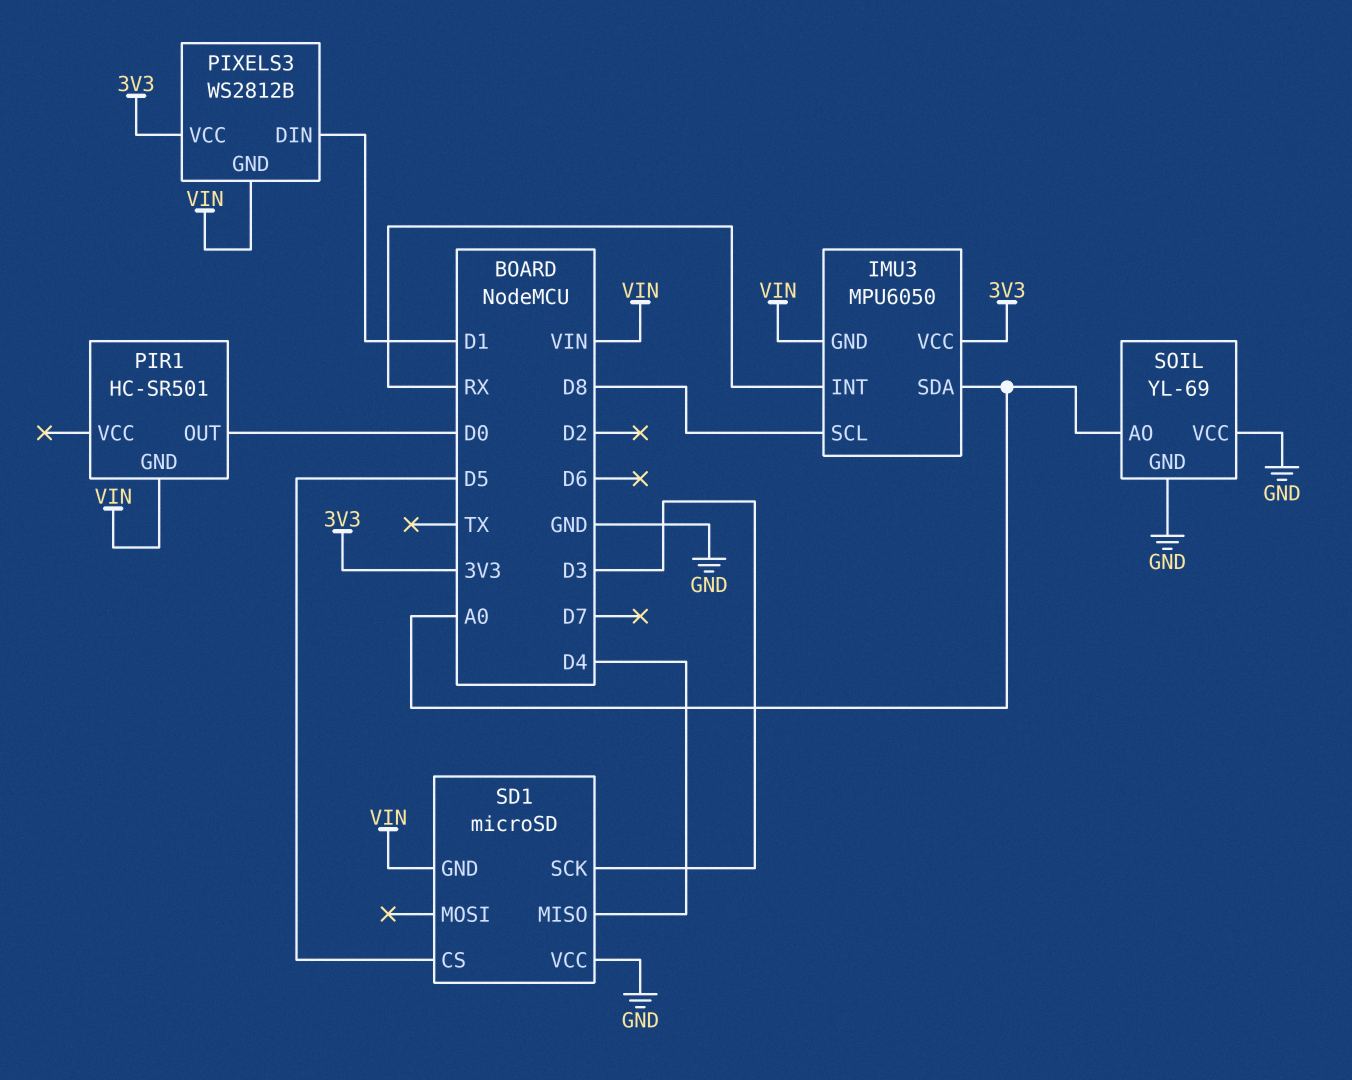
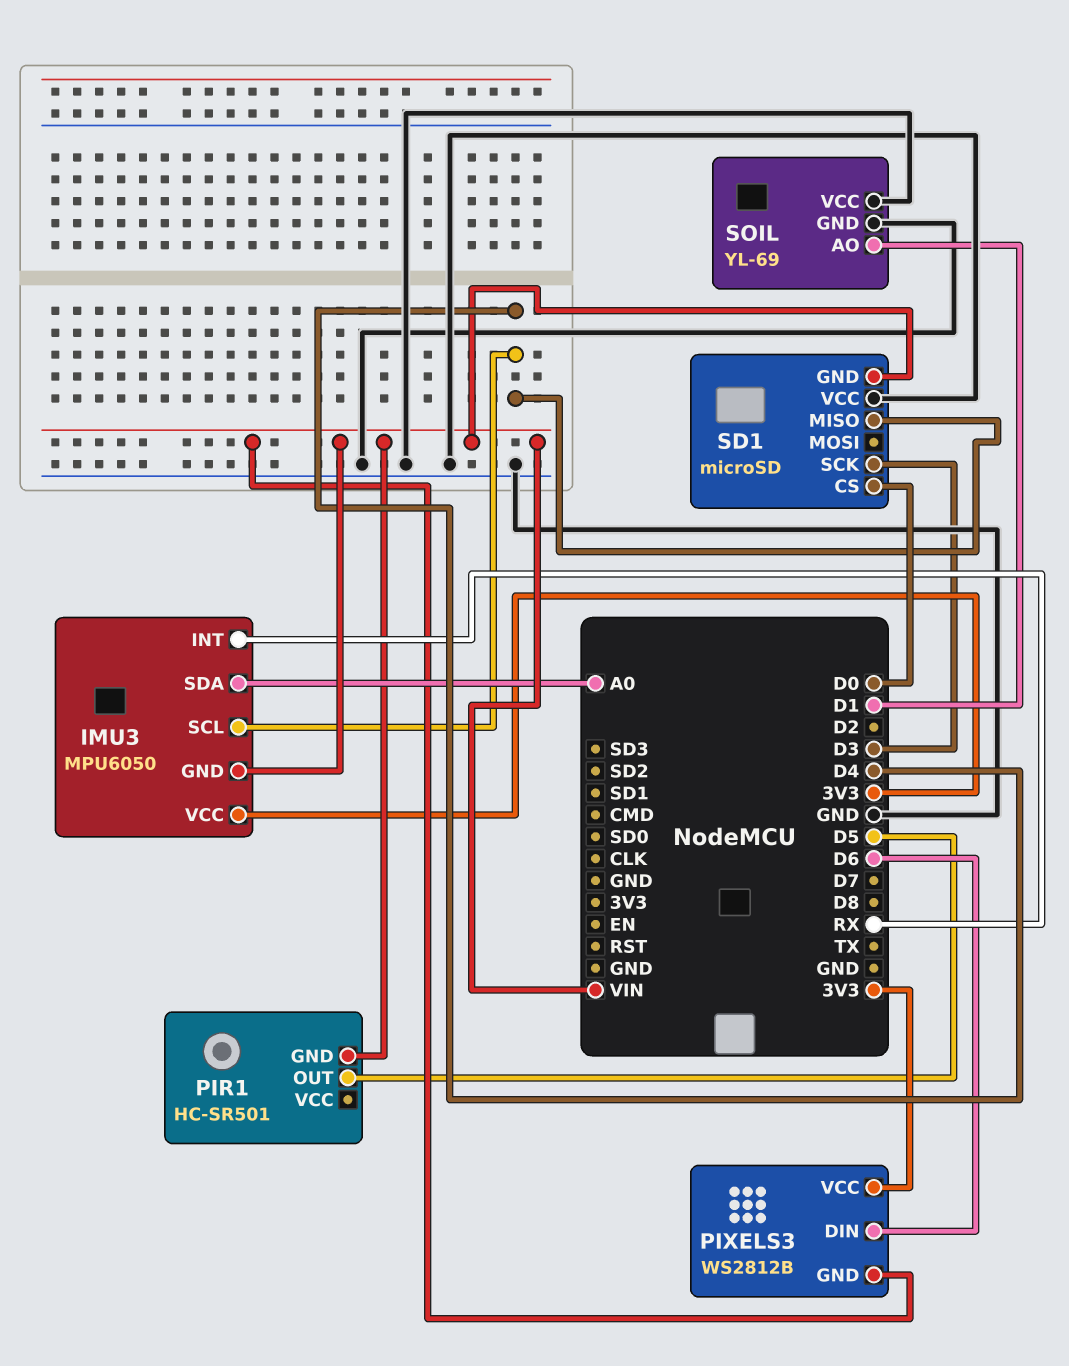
IMU3 pin SCL: D8 -> D4
PIR1 pin OUT: D0 -> D5
PIXELS3 pin DIN: D1 -> D6
SD1 pin CS: D5 -> D0
SOIL pin AO: A0 -> D1

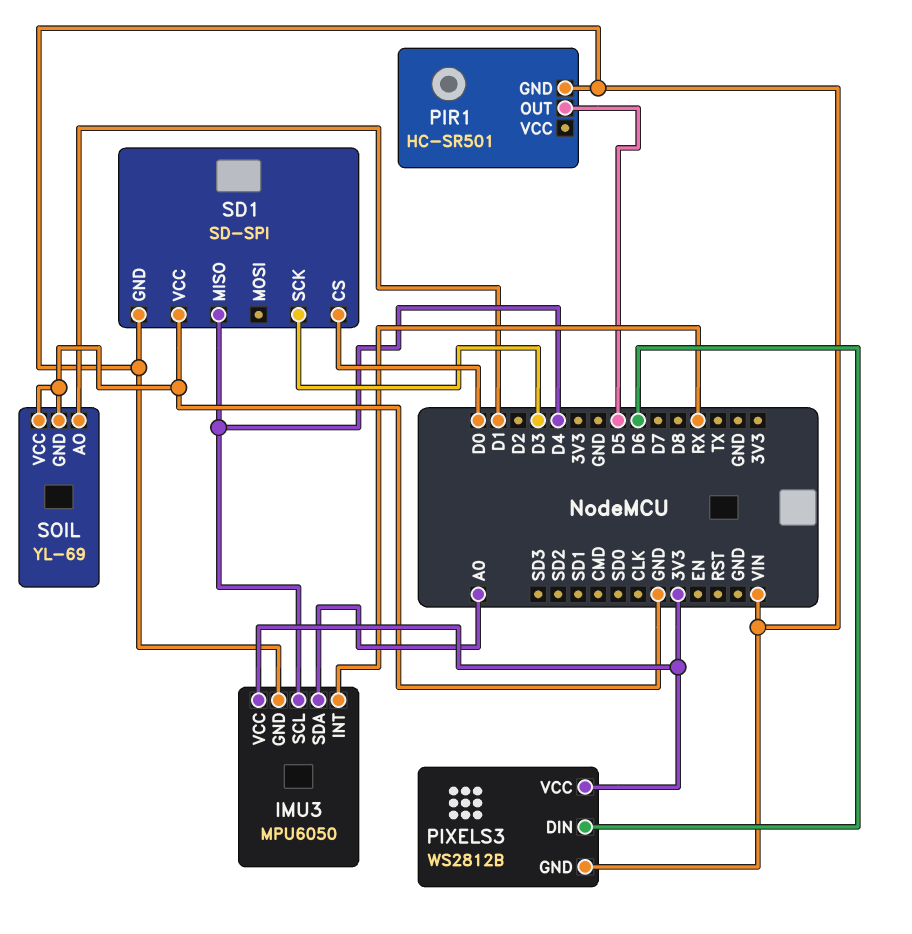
SD1: microSD -> SD-SPI

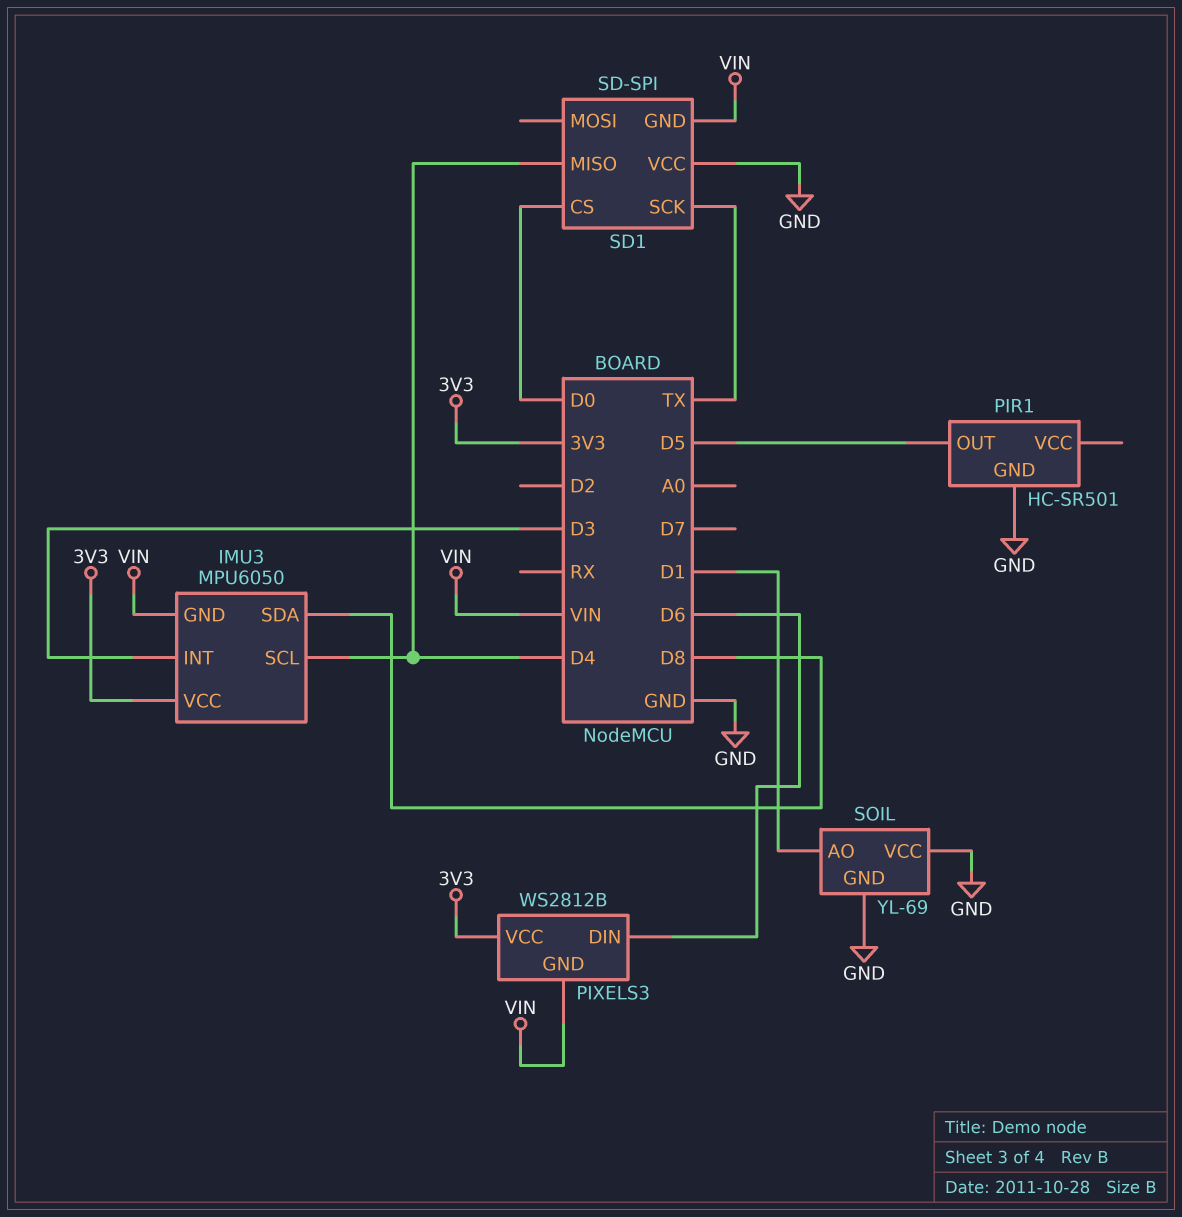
IMU3 pin INT: RX -> D3
IMU3 pin SDA: A0 -> D8
PIR1 pin GND: VIN -> GND
SD1 pin SCK: D3 -> TX

